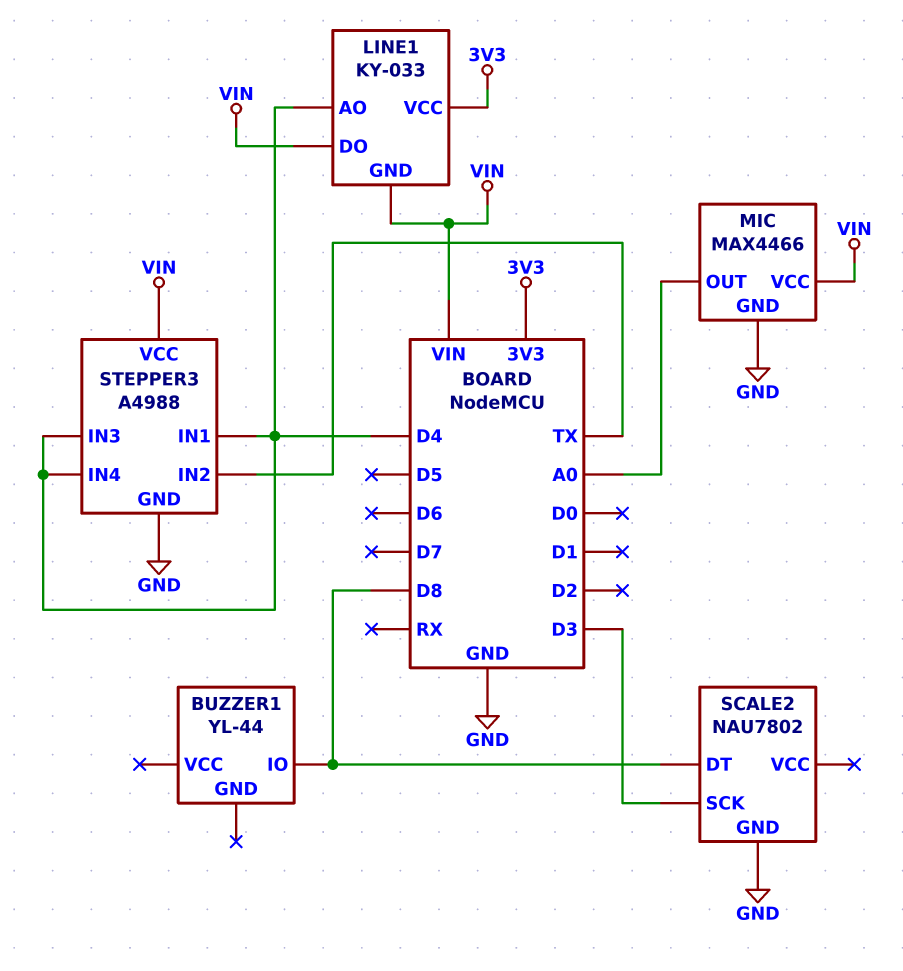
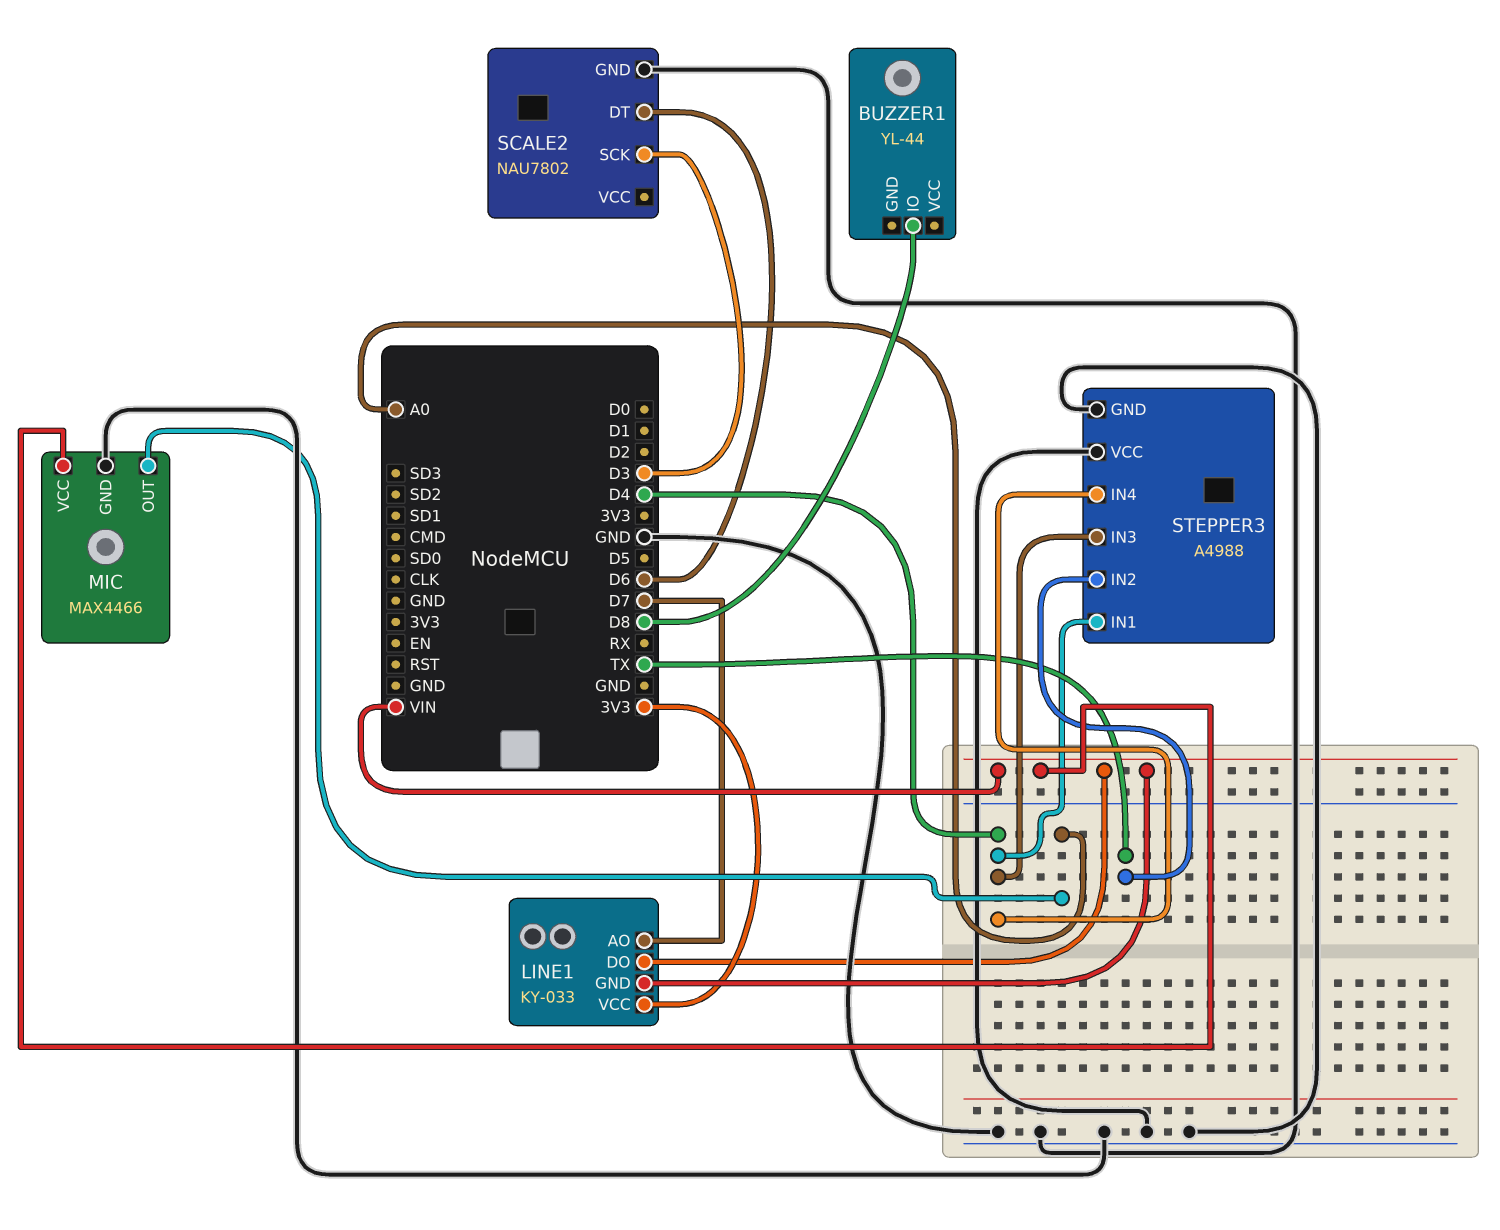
LINE1 pin AO: D4 -> D7
SCALE2 pin DT: D8 -> D6
STEPPER3 pin VCC: VIN -> GND

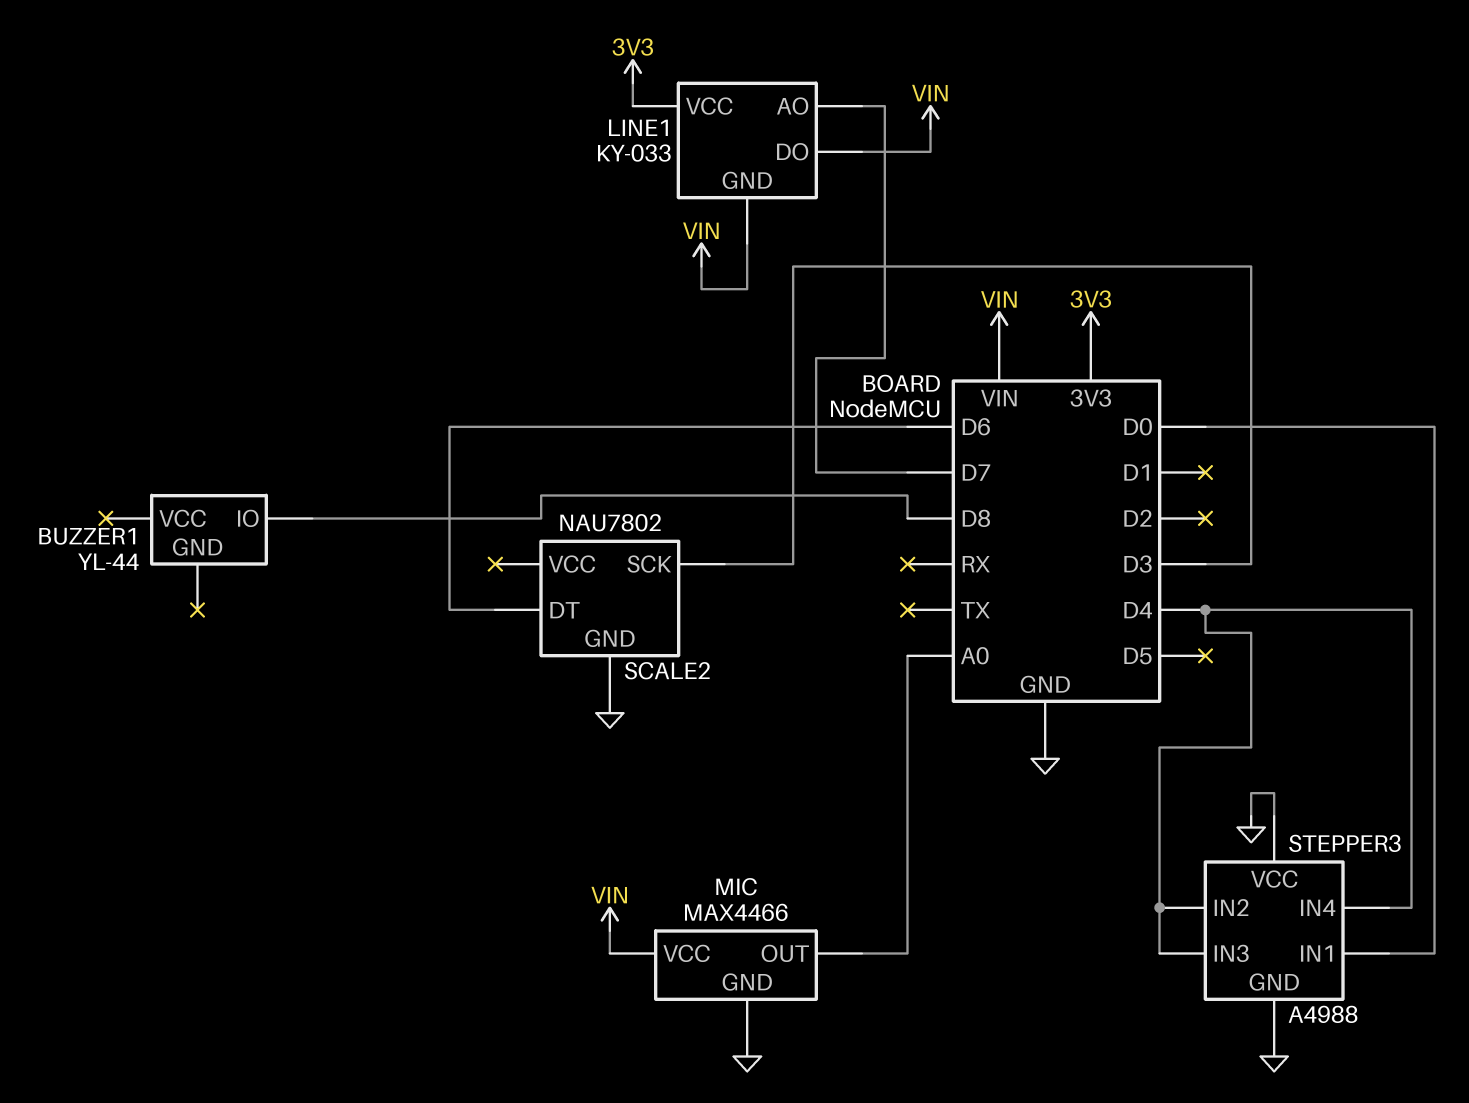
STEPPER3 pin IN1: D4 -> D0
STEPPER3 pin IN2: TX -> D4

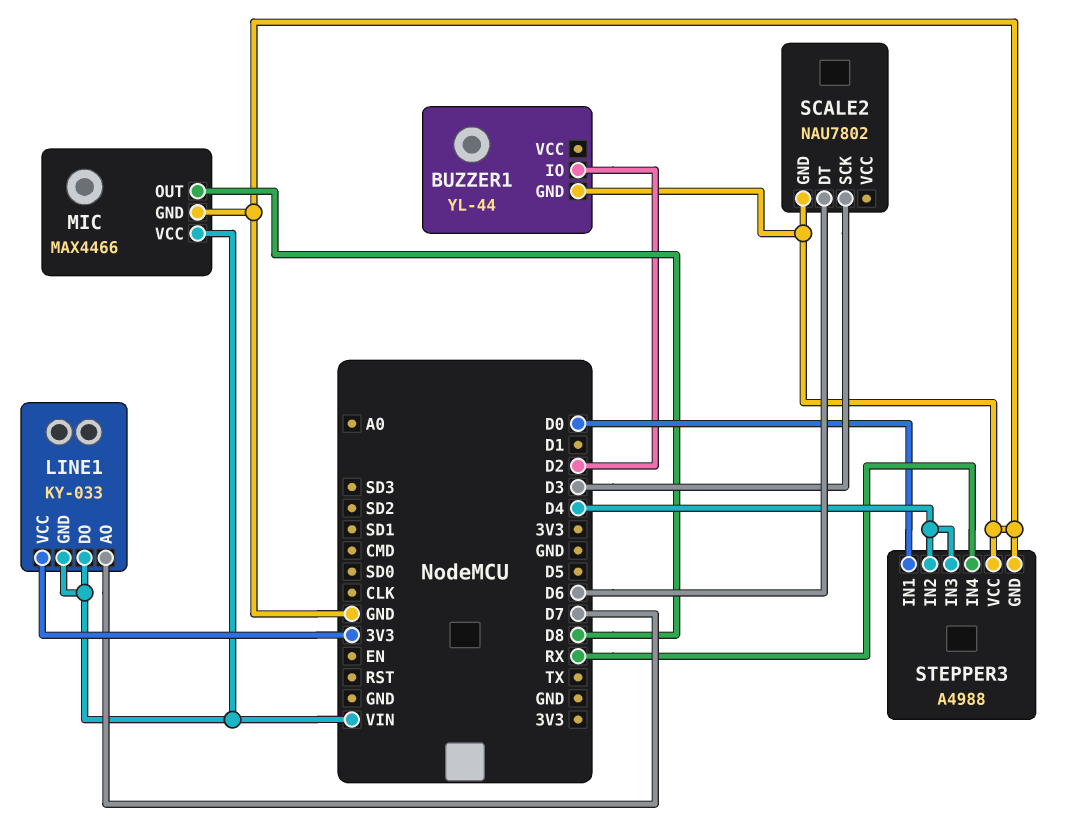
BUZZER1 pin GND: none -> GND
BUZZER1 pin IO: D8 -> D2
MIC pin OUT: A0 -> D8
STEPPER3 pin IN4: D4 -> RX

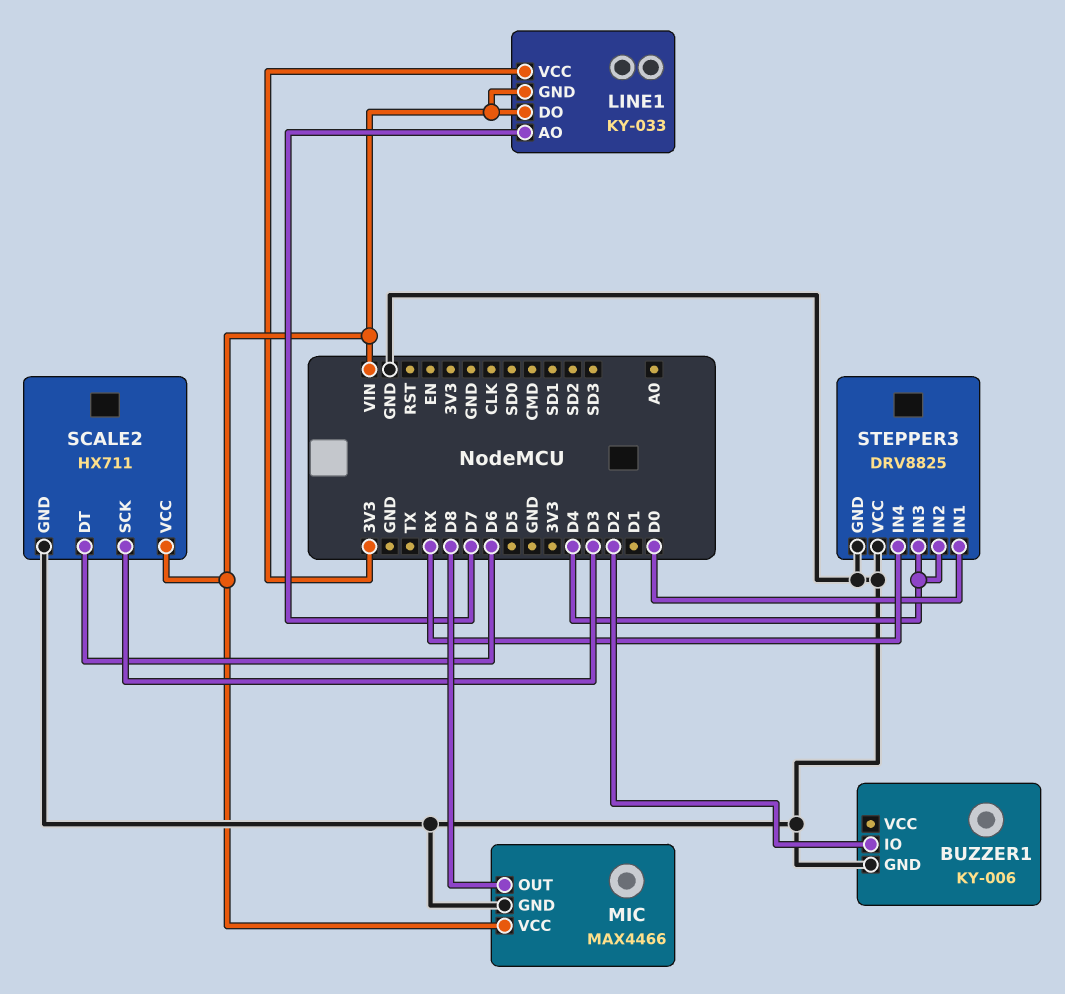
BUZZER1: YL-44 -> KY-006
SCALE2: NAU7802 -> HX711
SCALE2 pin VCC: none -> VIN
STEPPER3: A4988 -> DRV8825

